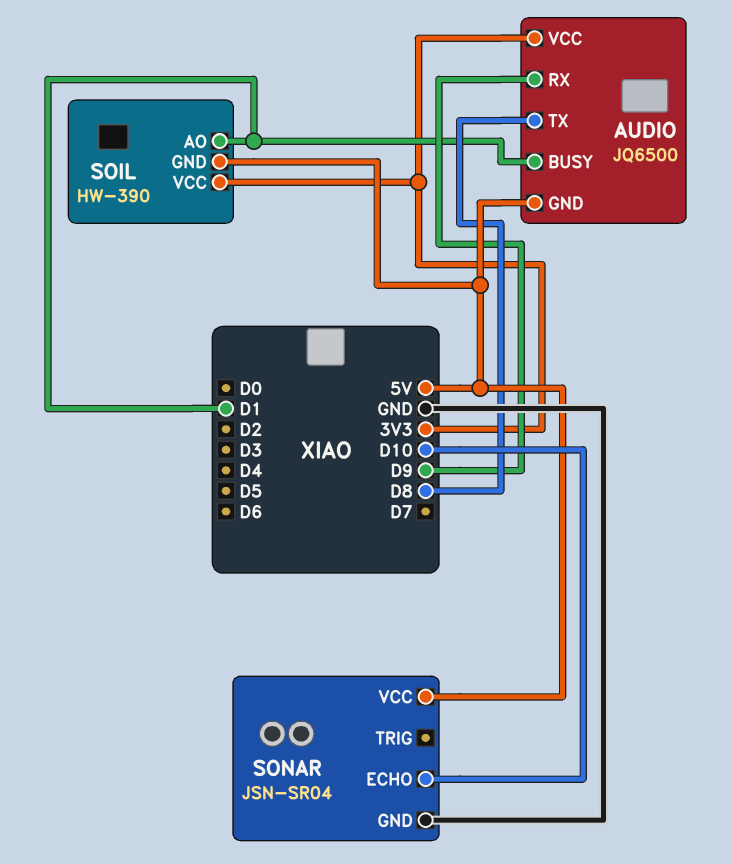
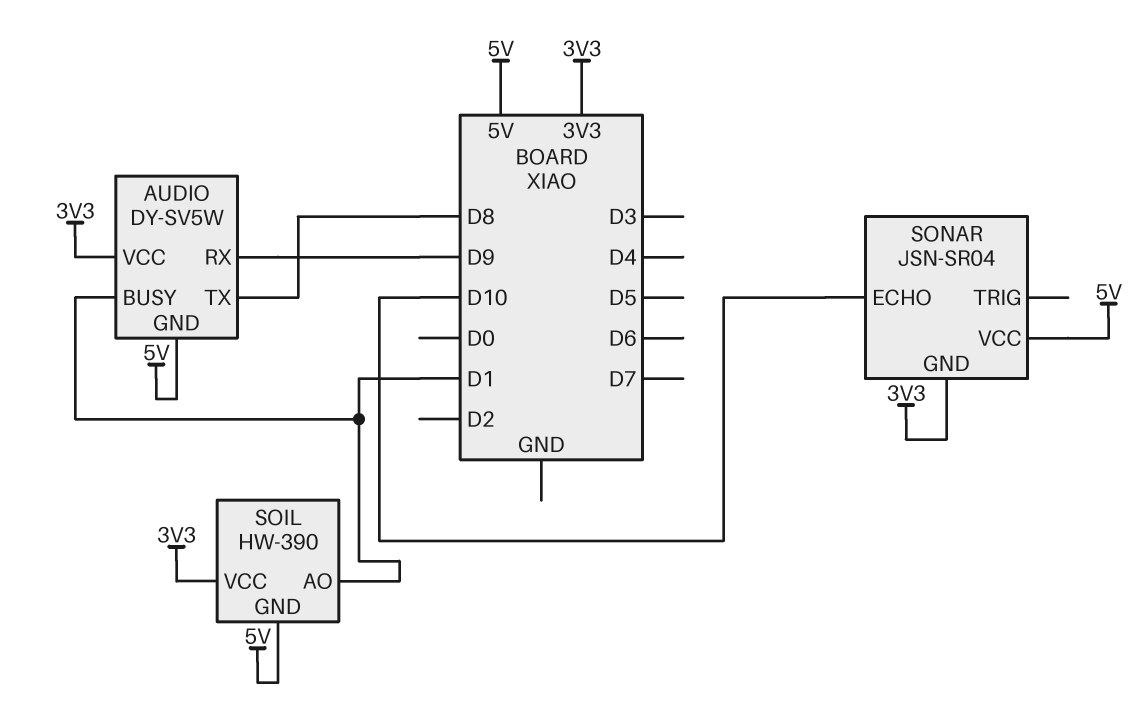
AUDIO: JQ6500 -> DY-SV5W
SONAR pin GND: GND -> 3V3

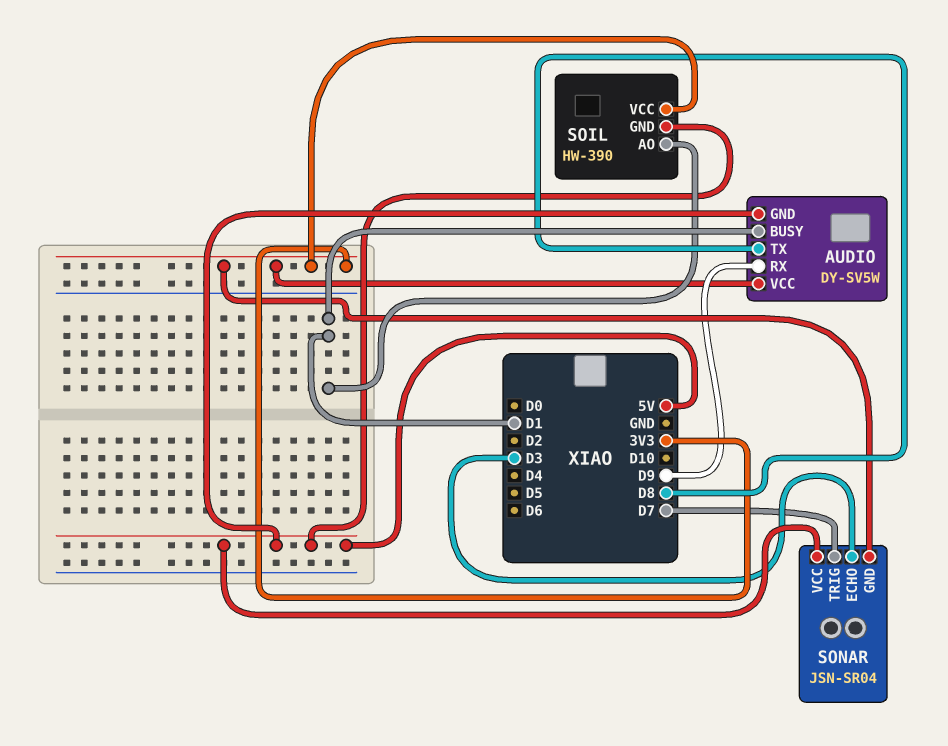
SONAR pin ECHO: D10 -> D3
SONAR pin TRIG: none -> D7

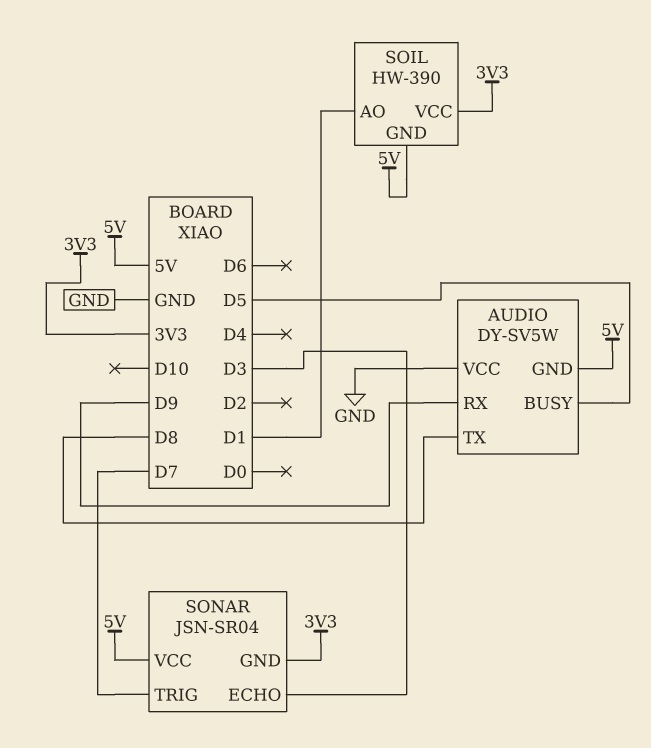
AUDIO pin BUSY: D1 -> D5
AUDIO pin VCC: 3V3 -> GND

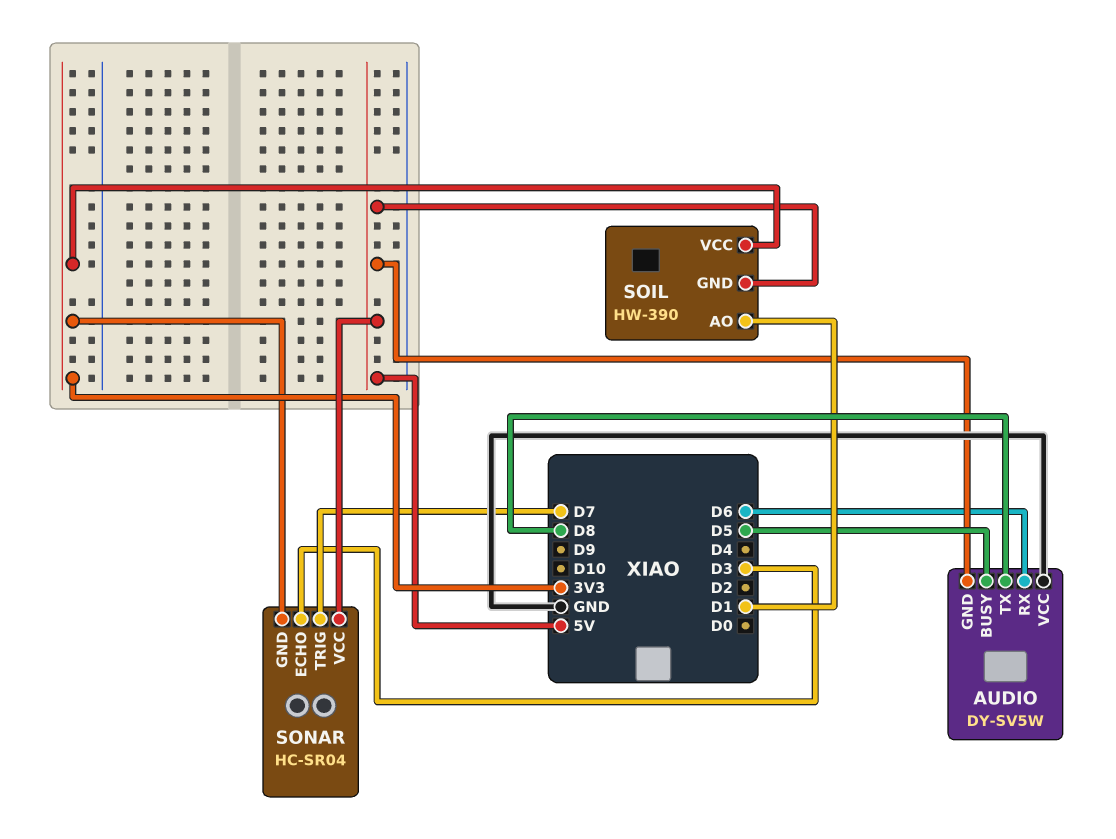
AUDIO pin RX: D9 -> D6
SONAR: JSN-SR04 -> HC-SR04

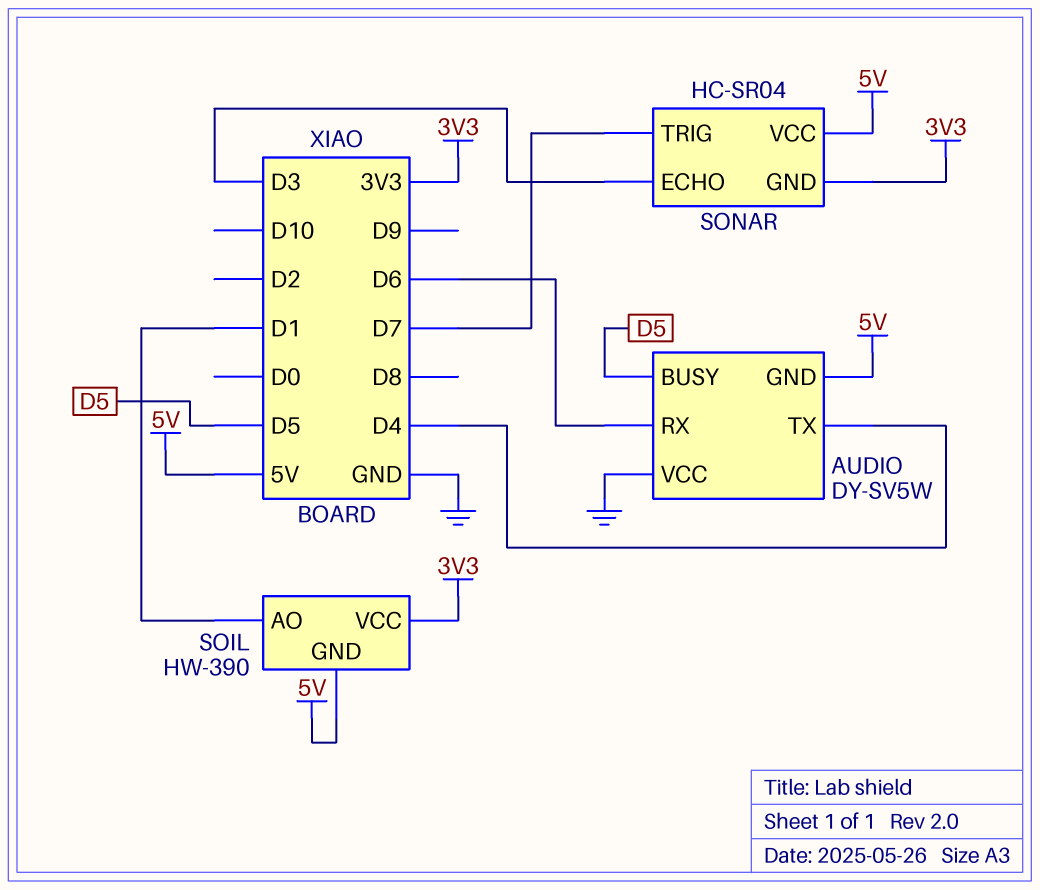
AUDIO pin TX: D8 -> D4

